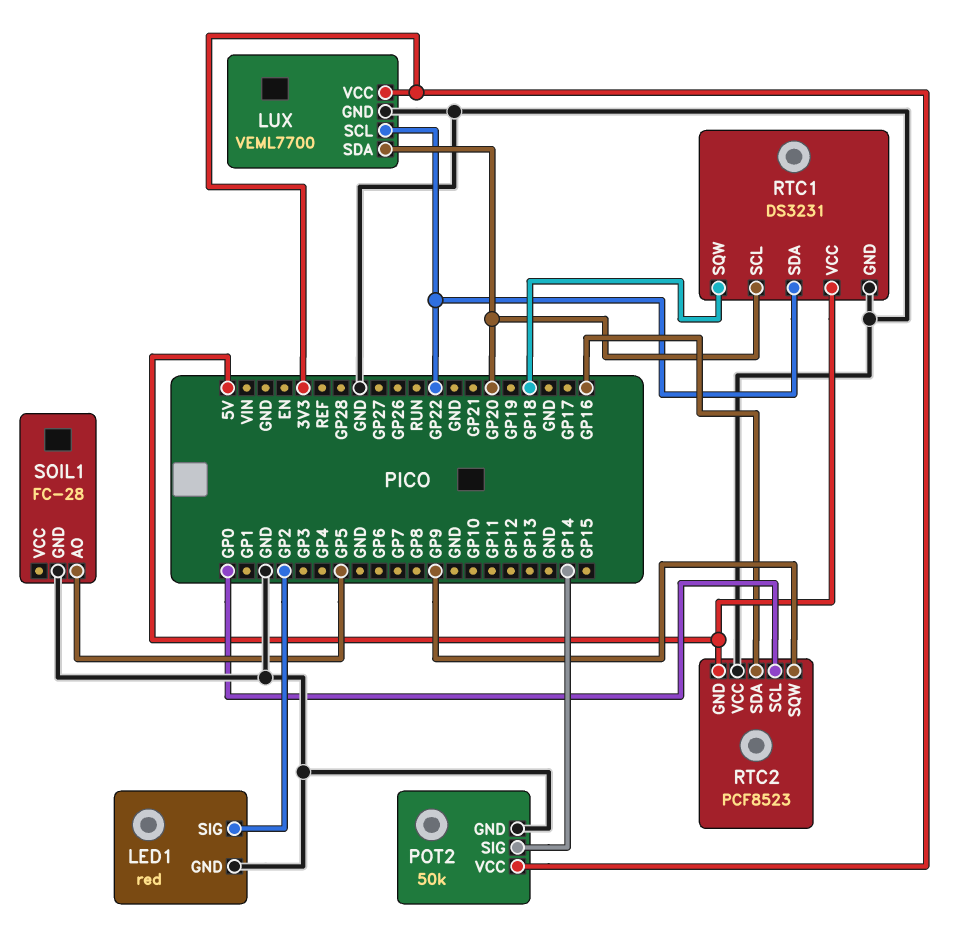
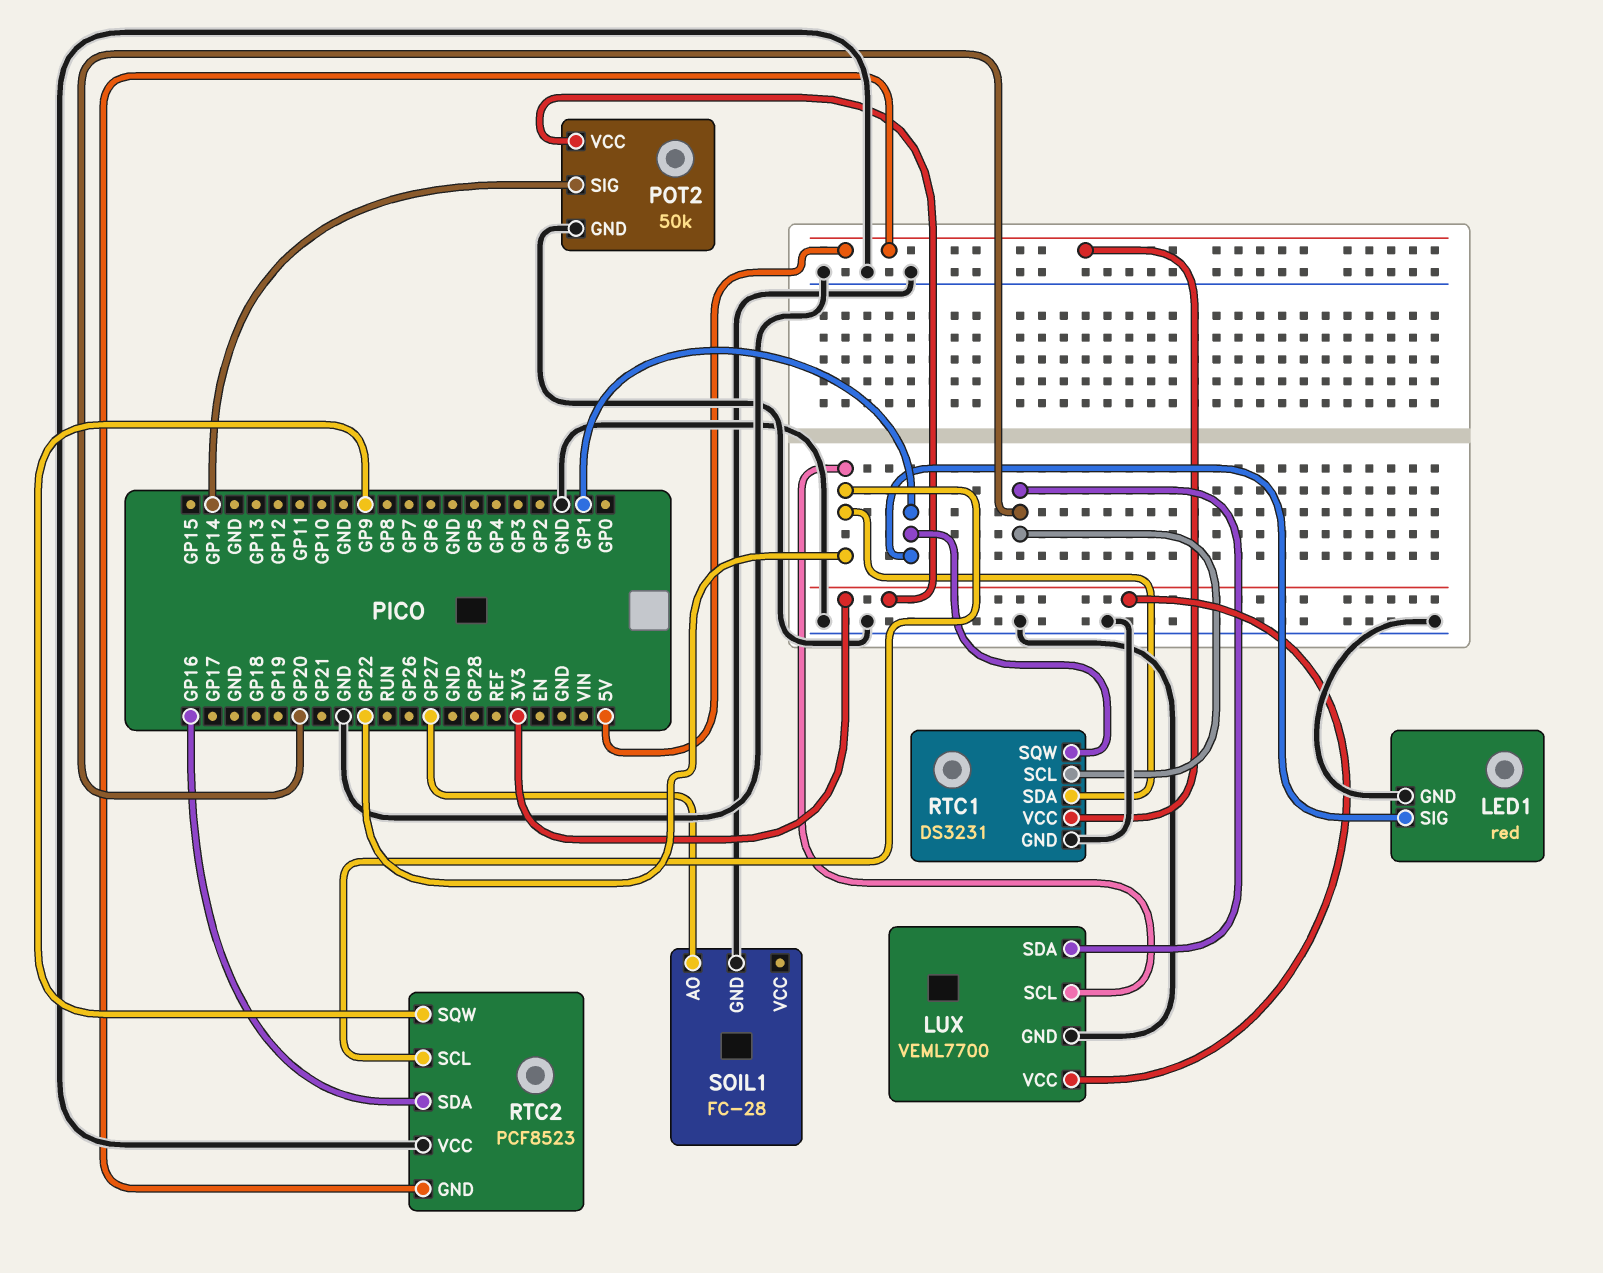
LED1 pin SIG: GP2 -> GP1
RTC1 pin SQW: GP18 -> GP1
RTC2 pin SCL: GP0 -> GP22
SOIL1 pin AO: GP5 -> GP27

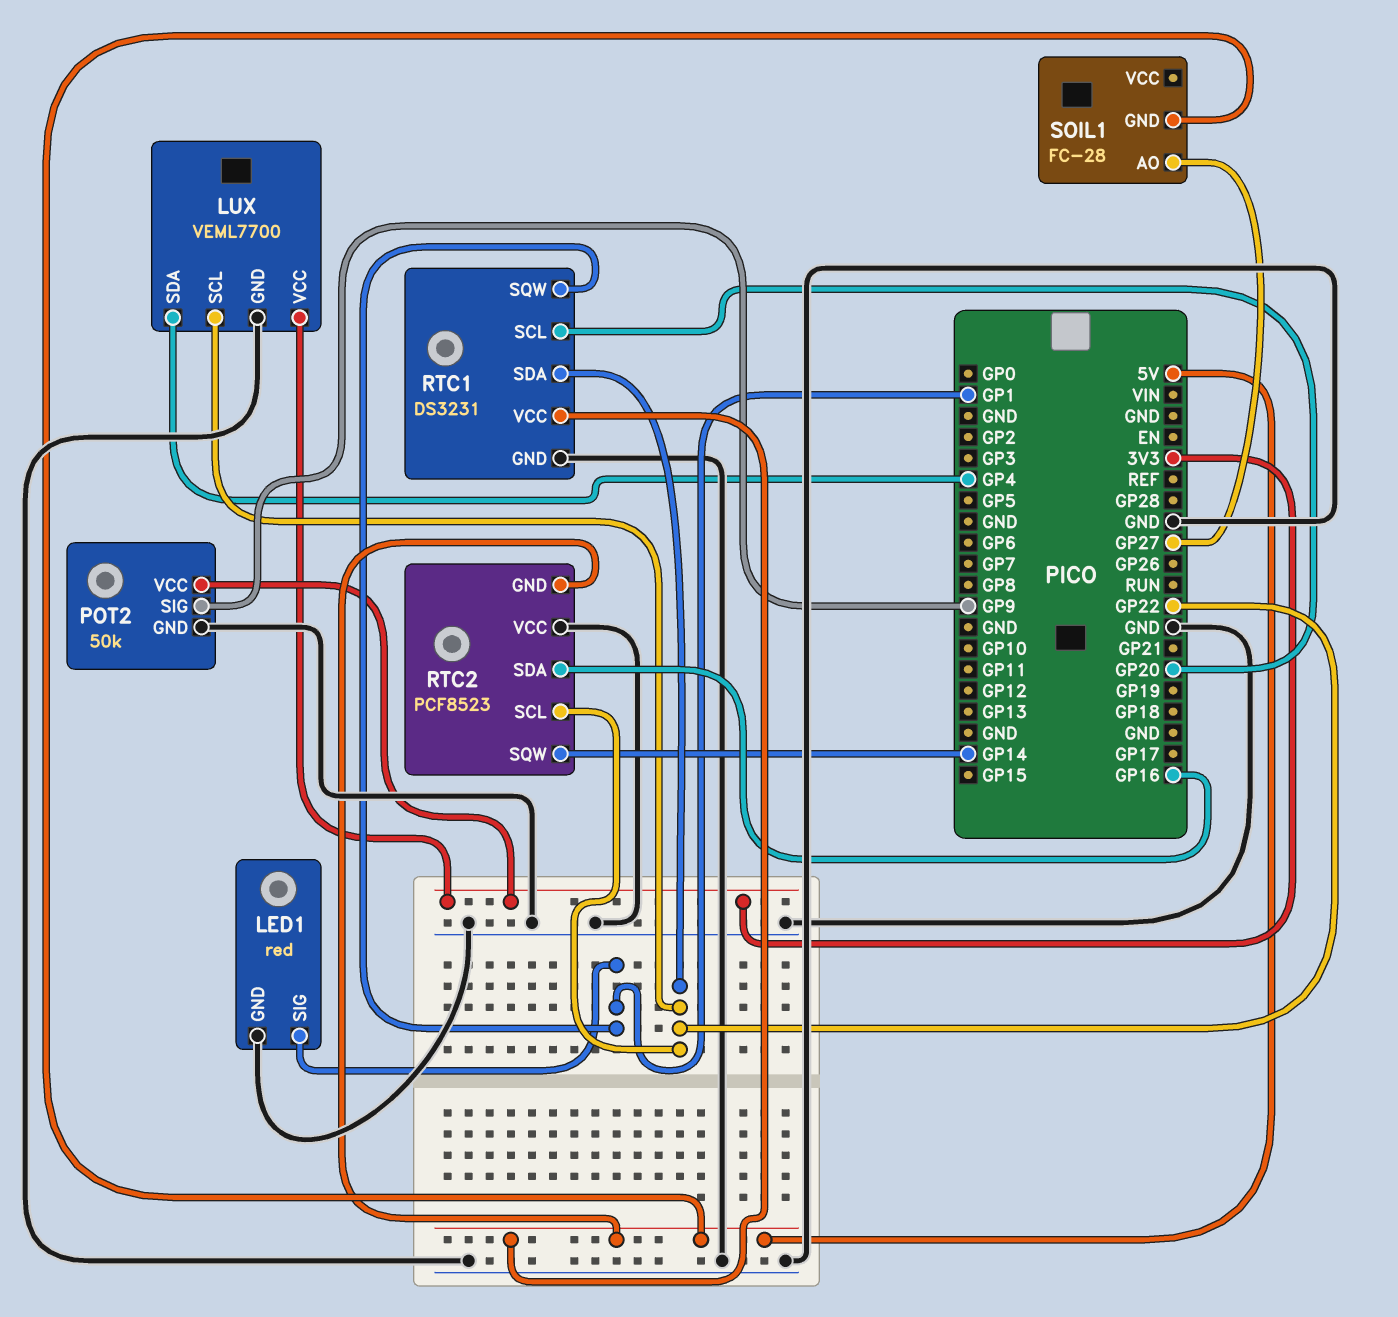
LUX pin SDA: GP20 -> GP4
POT2 pin SIG: GP14 -> GP9
RTC2 pin SQW: GP9 -> GP14
SOIL1 pin GND: GND -> 5V

